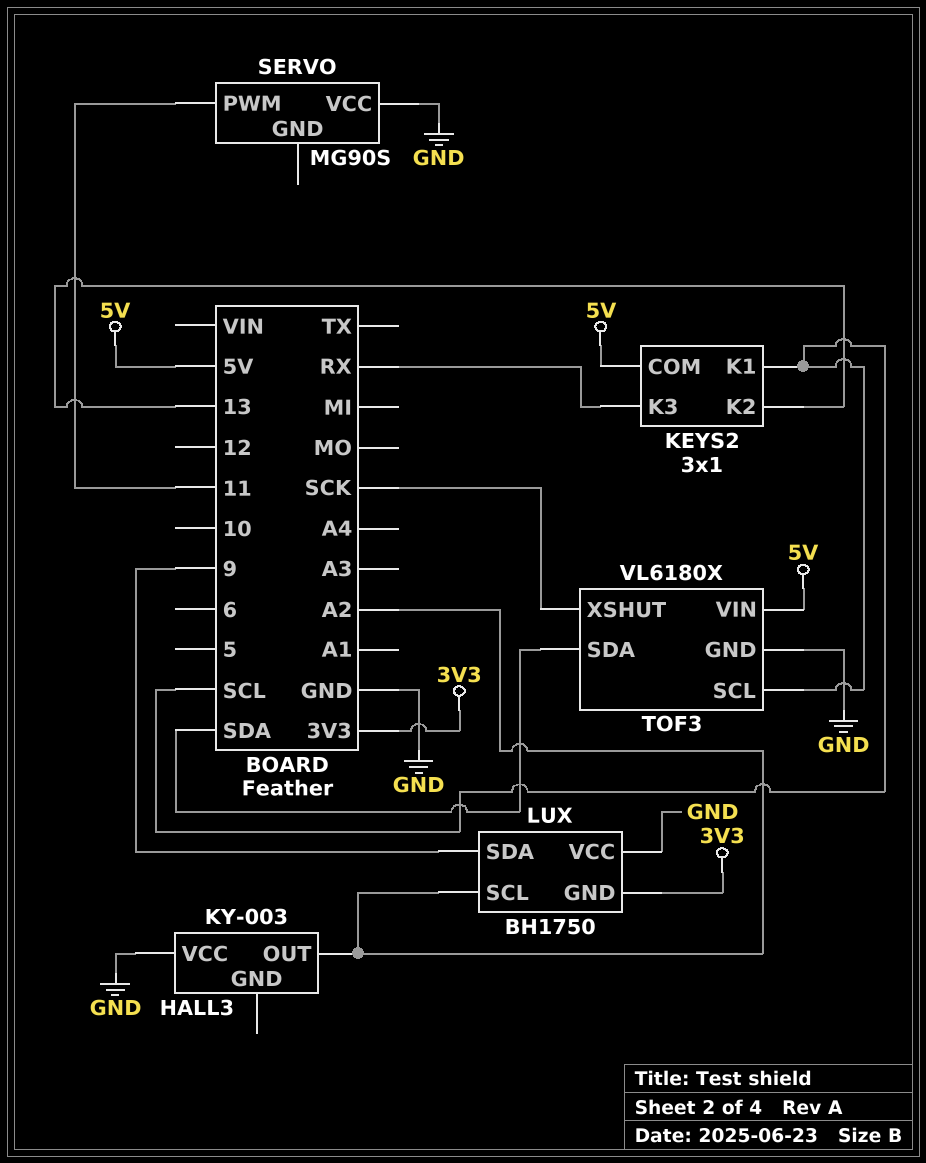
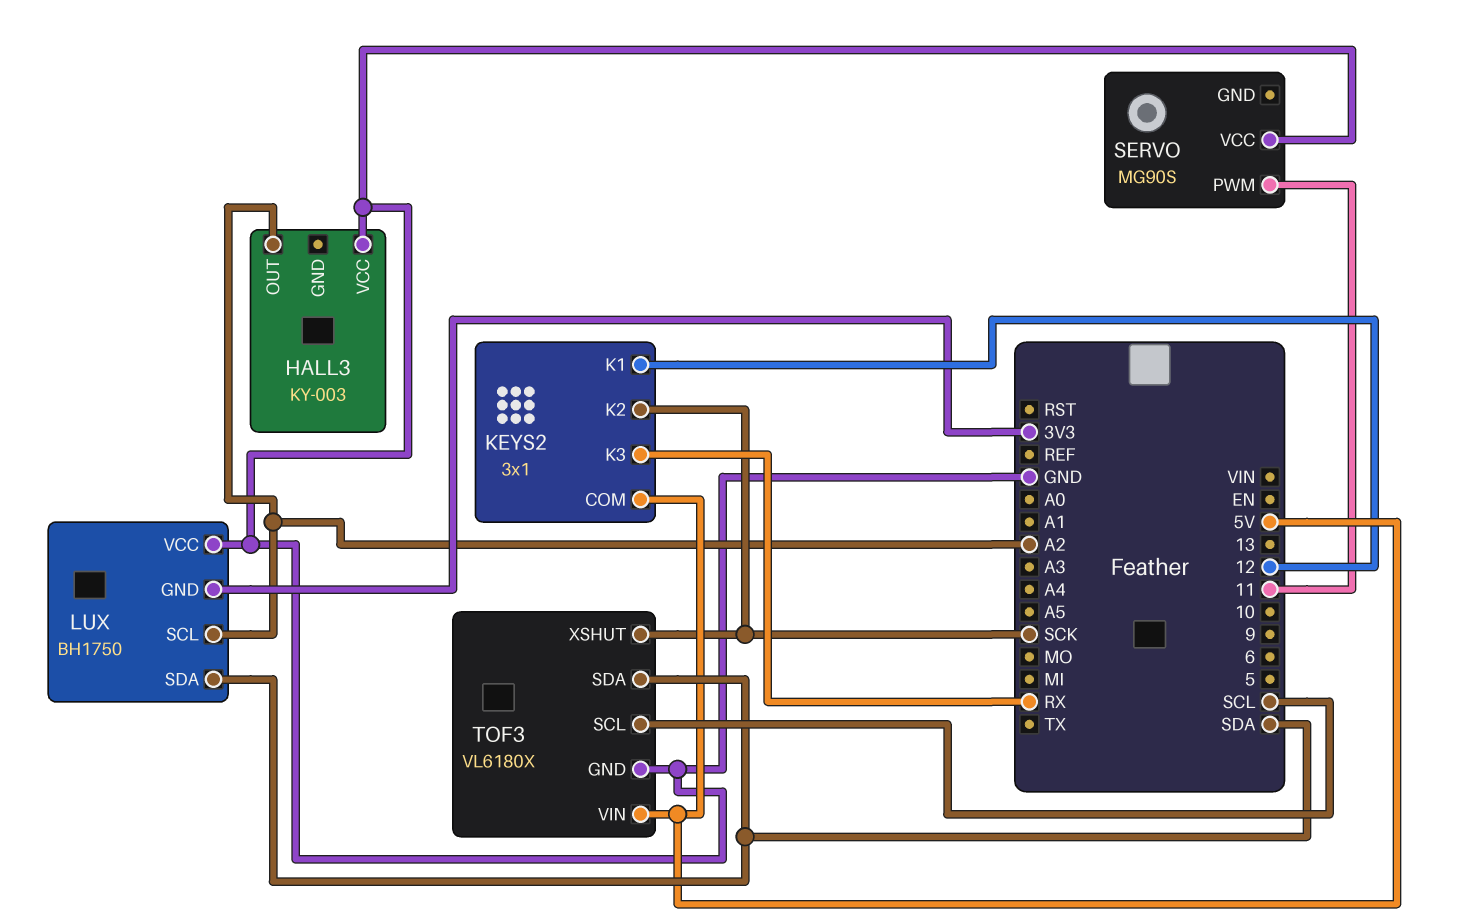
KEYS2 pin K1: SCL -> 12
KEYS2 pin K2: 13 -> SCK
LUX pin SDA: 9 -> SDA

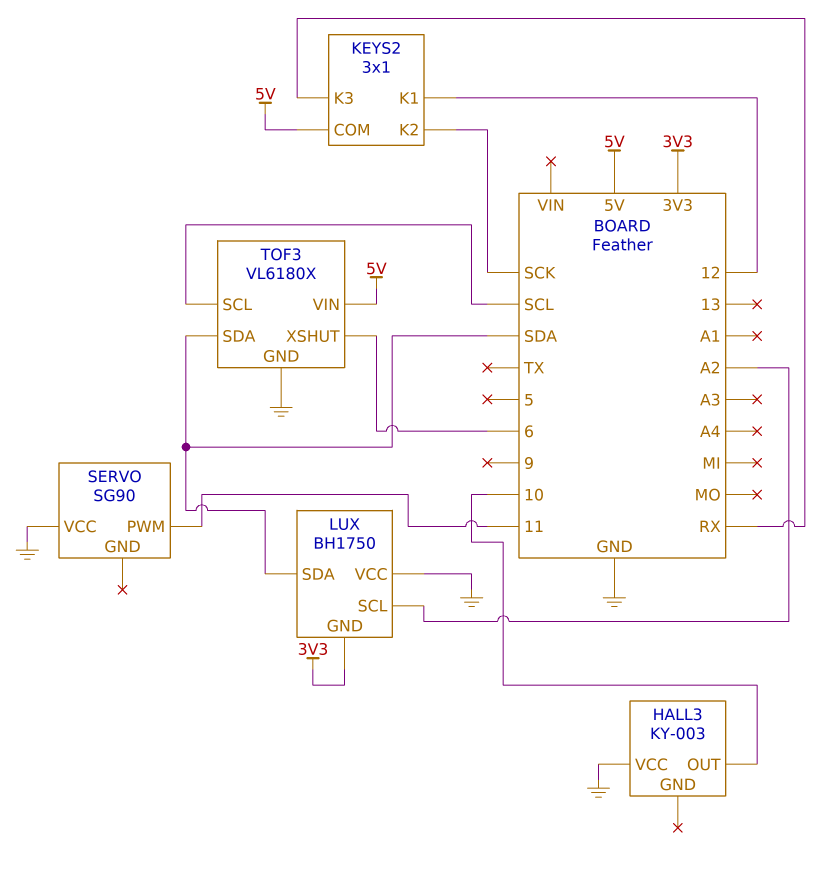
HALL3 pin OUT: A2 -> 10
SERVO: MG90S -> SG90
TOF3 pin XSHUT: SCK -> 6

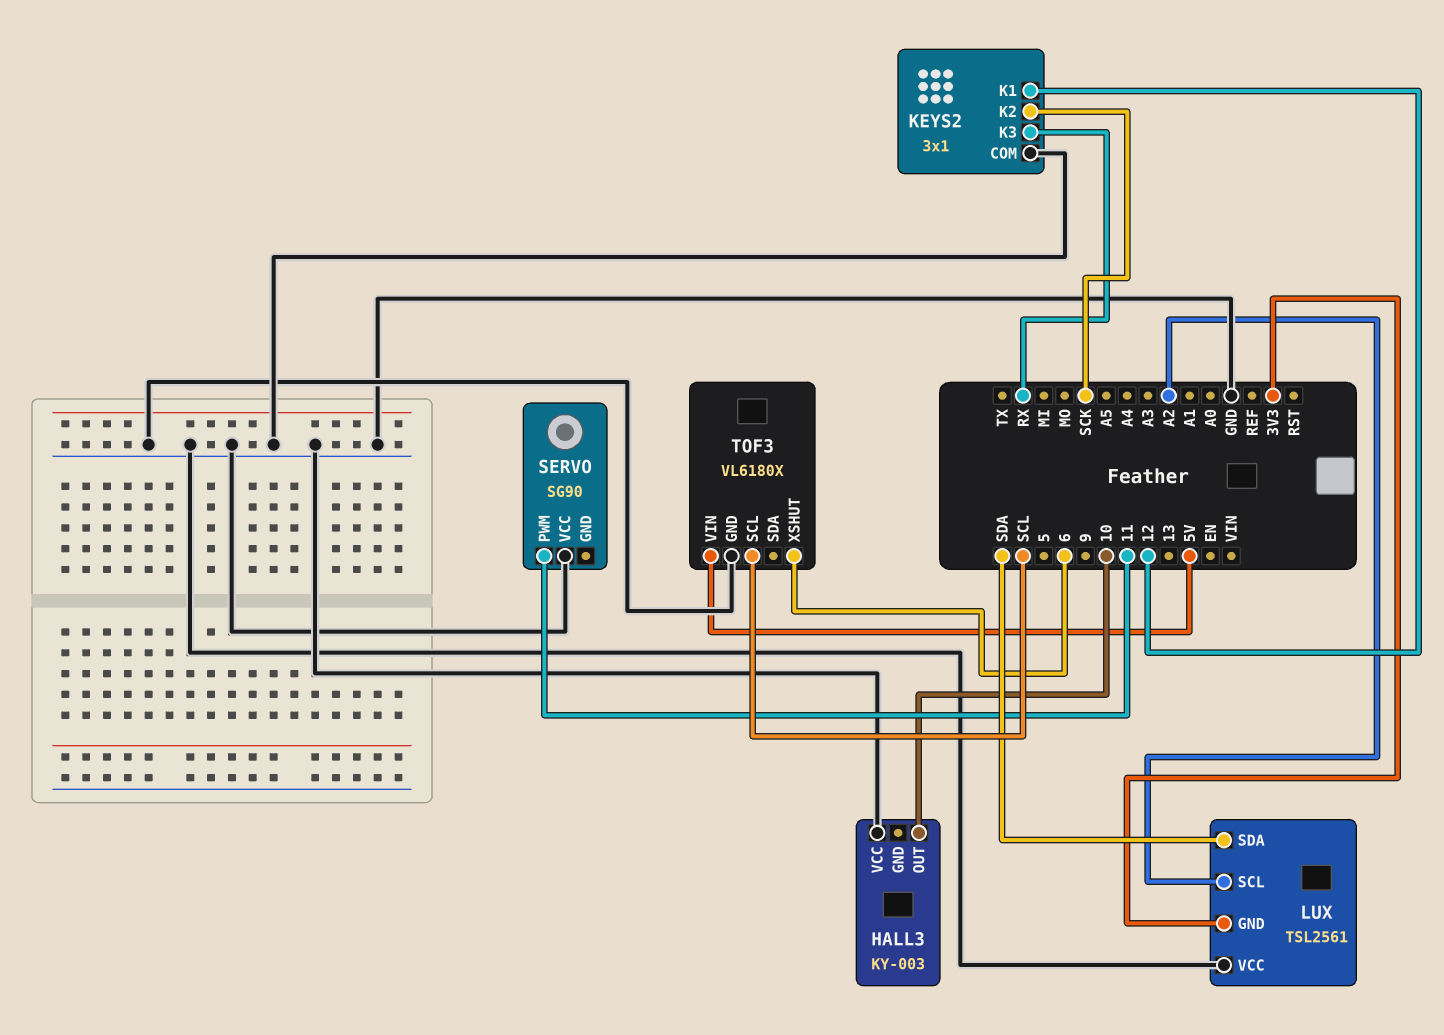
KEYS2 pin COM: 5V -> GND
LUX: BH1750 -> TSL2561
TOF3 pin SDA: SDA -> none

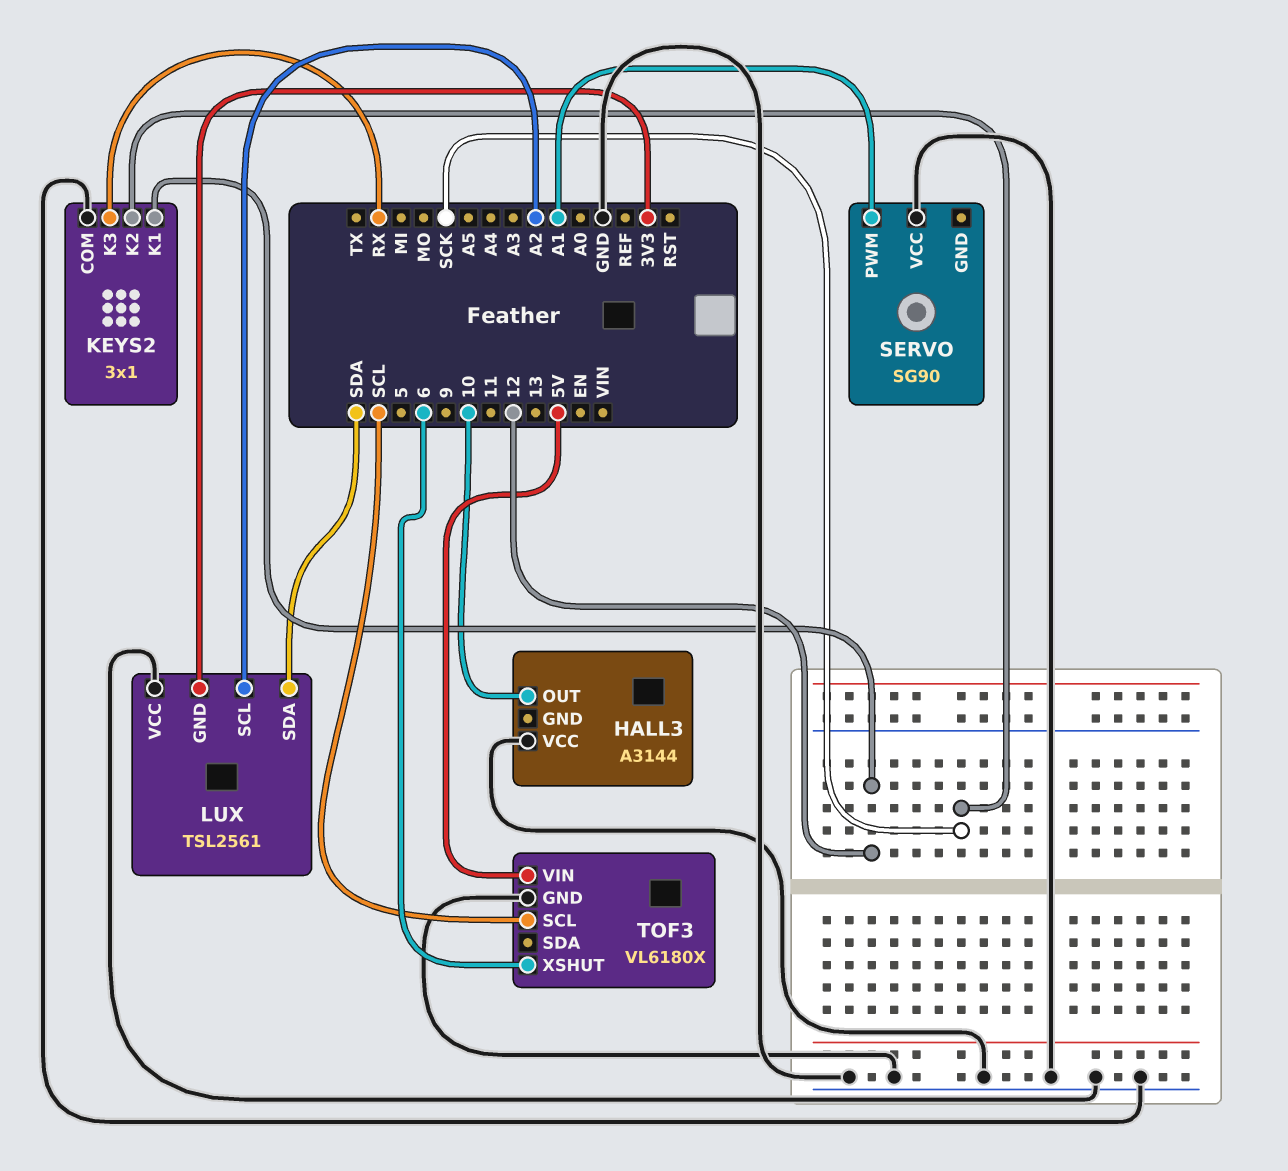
HALL3: KY-003 -> A3144
SERVO pin PWM: 11 -> A1

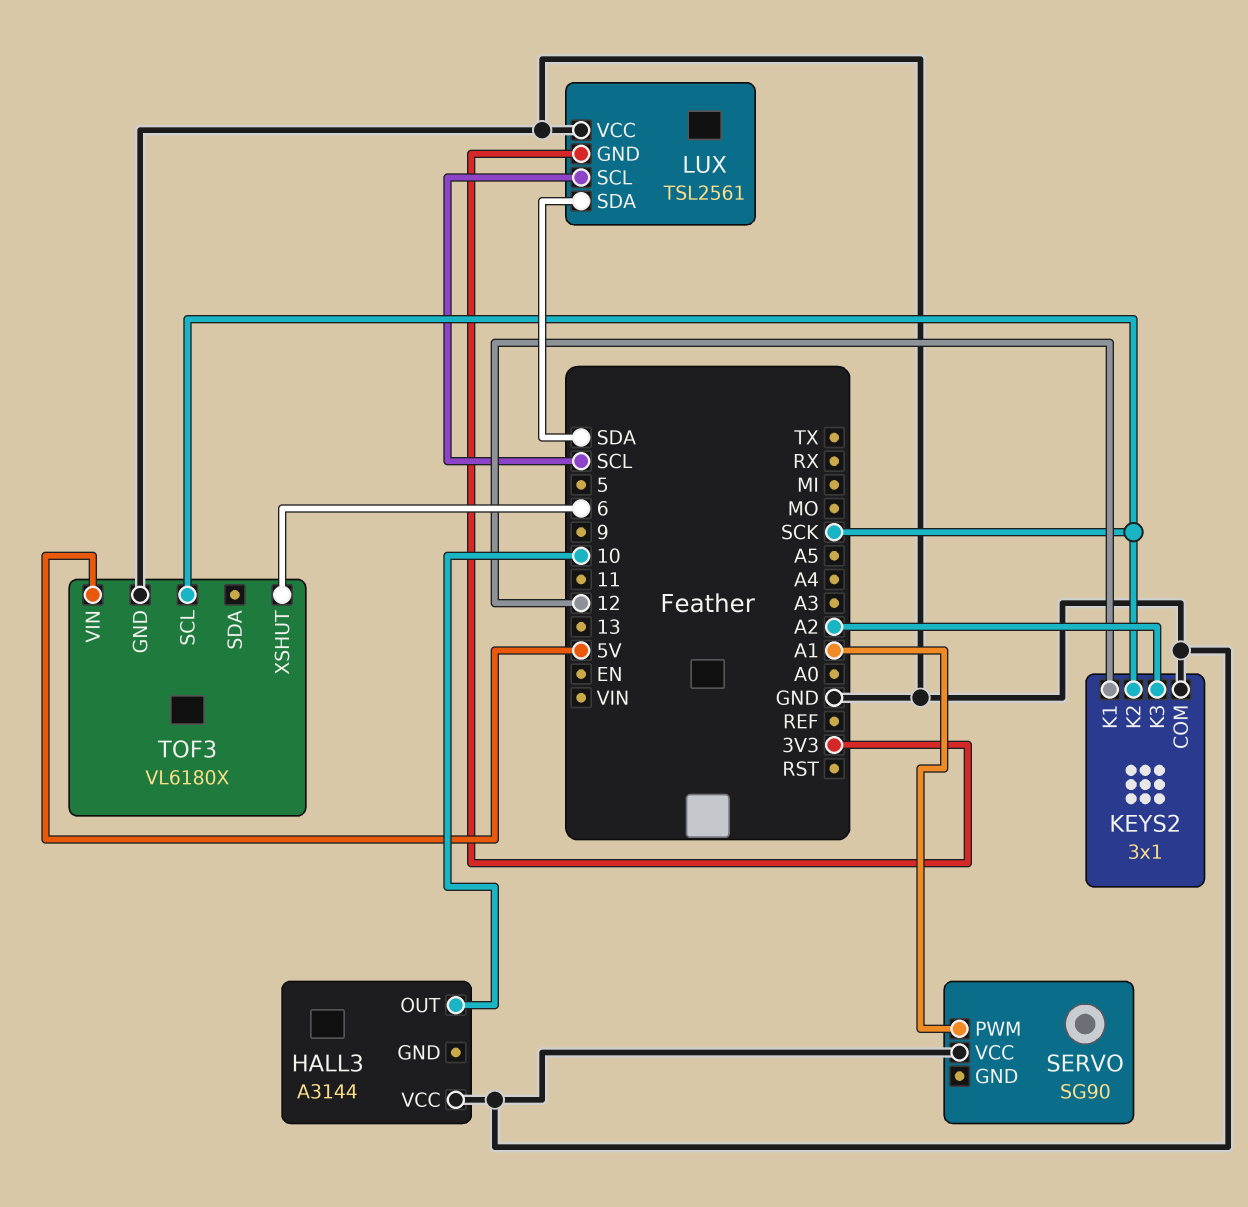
KEYS2 pin K3: RX -> A2
LUX pin SCL: A2 -> SCL
TOF3 pin SCL: SCL -> SCK

